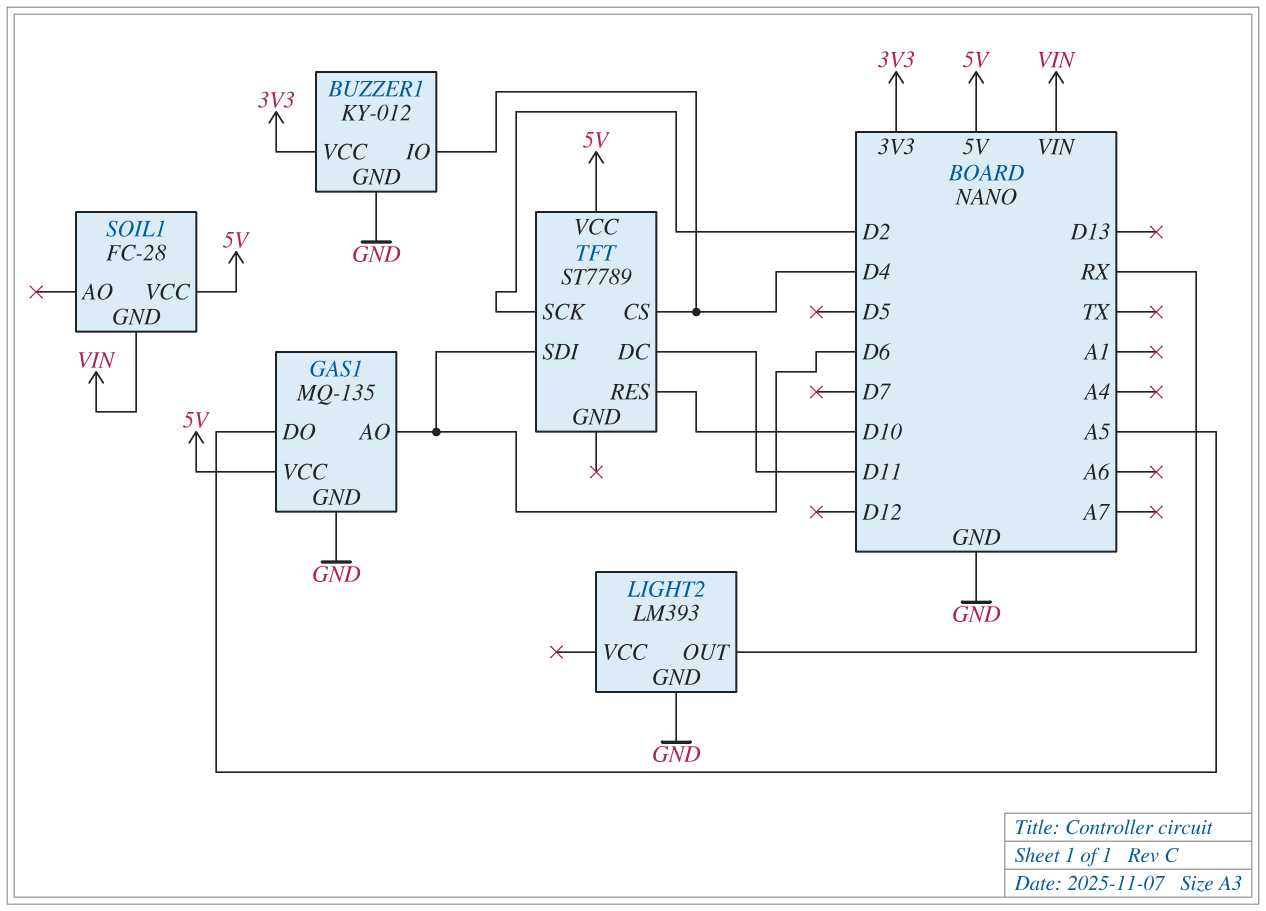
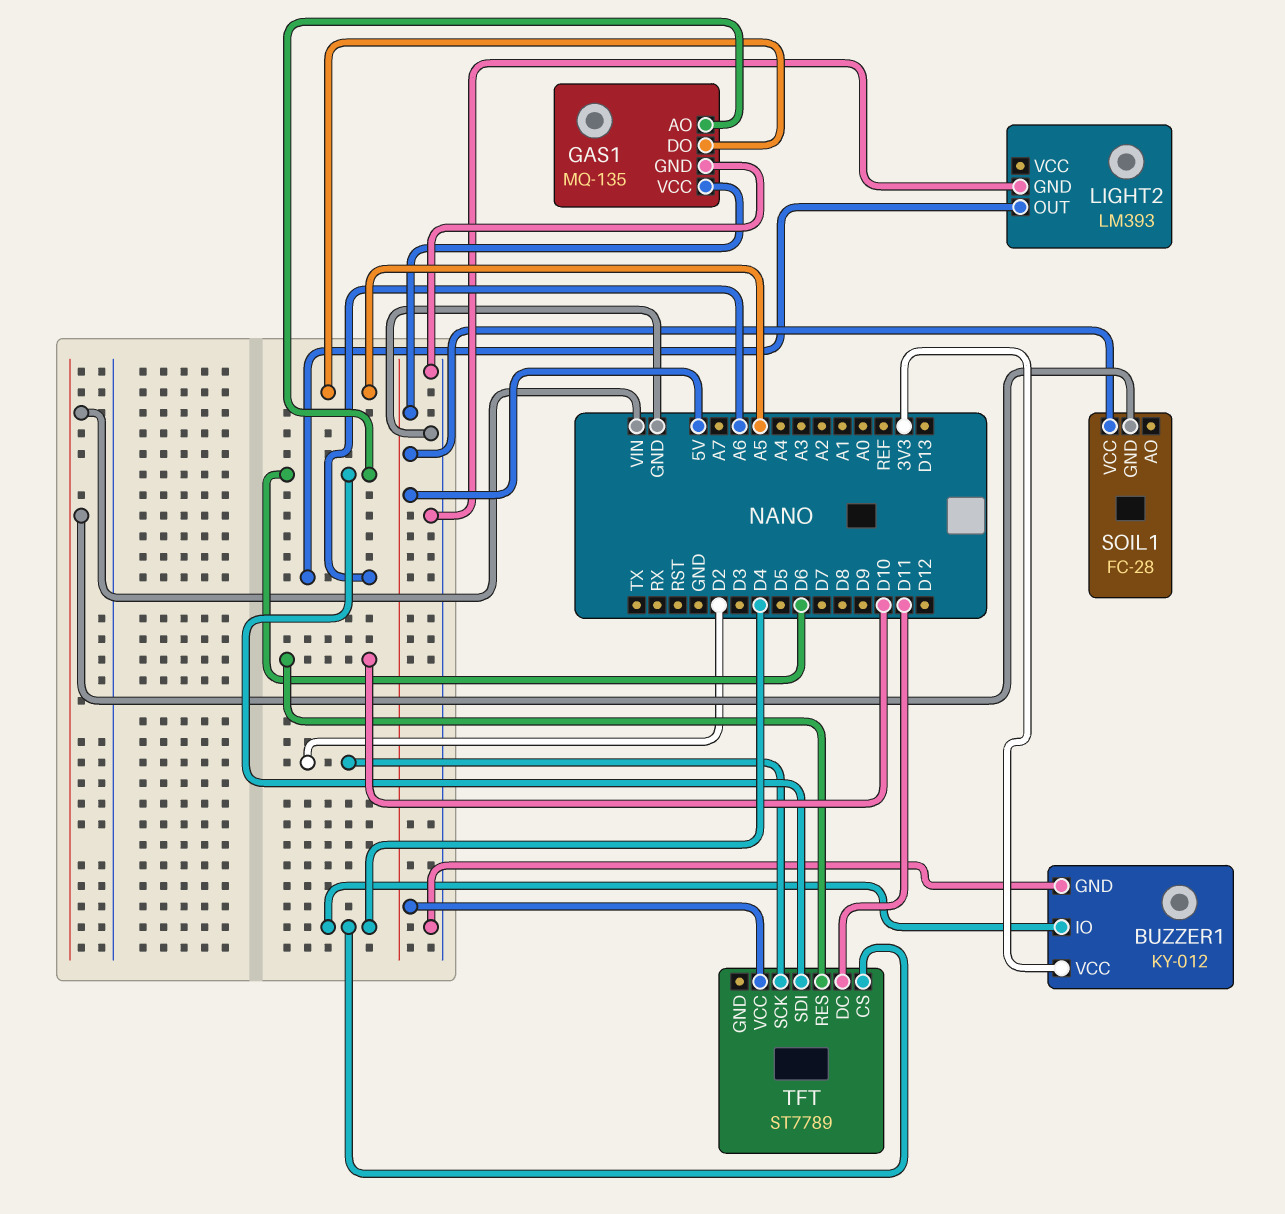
LIGHT2 pin OUT: RX -> A6

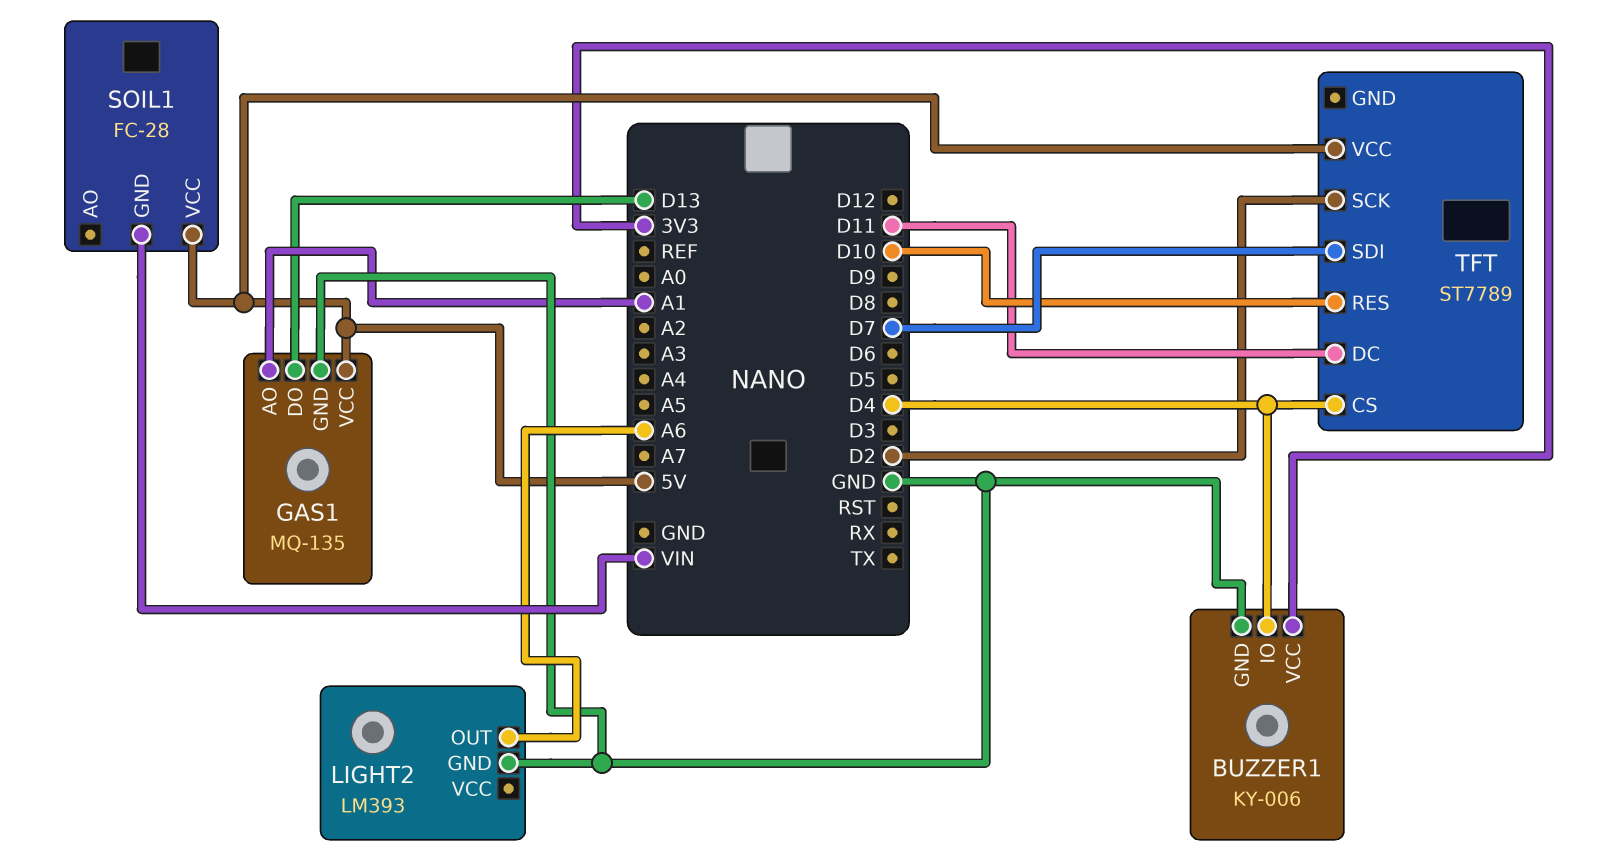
BUZZER1: KY-012 -> KY-006
GAS1 pin AO: D6 -> A1
GAS1 pin DO: A5 -> D13
TFT pin SDI: D6 -> D7

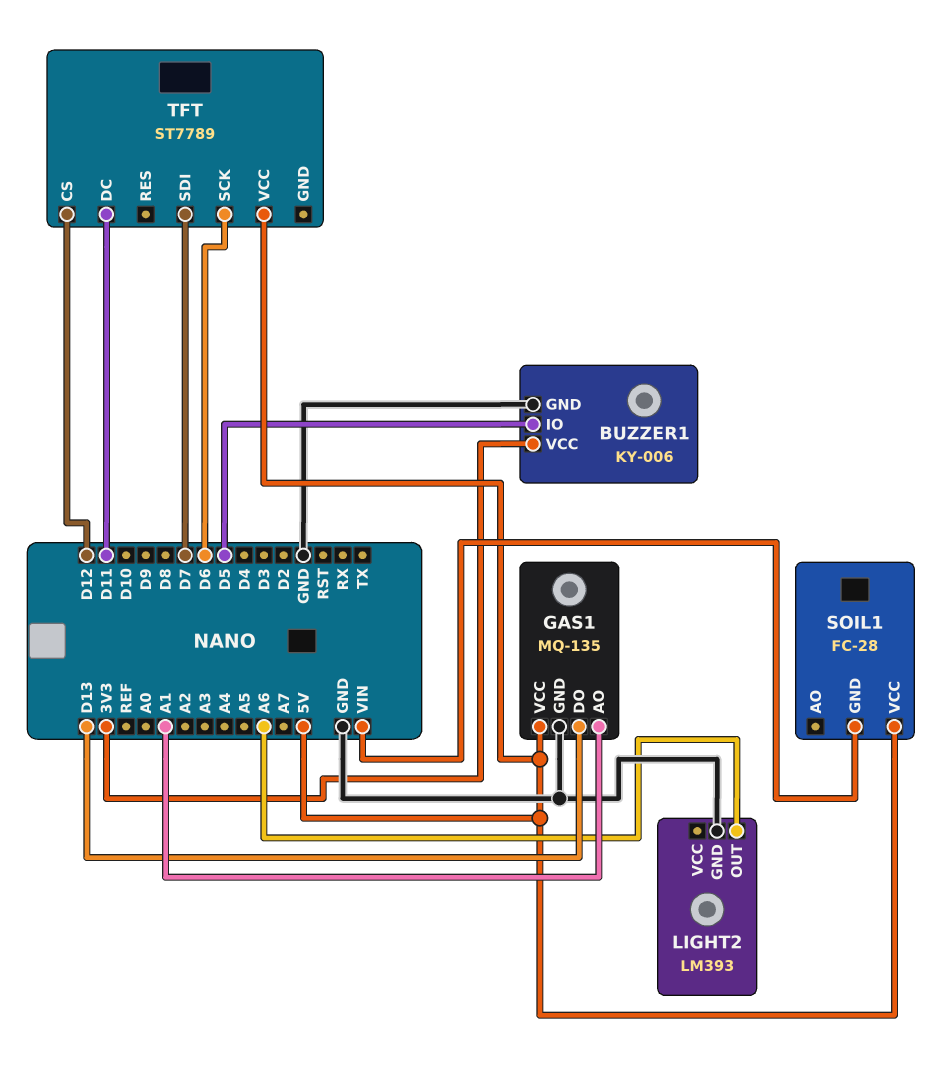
BUZZER1 pin IO: D4 -> D5
TFT pin CS: D4 -> D12
TFT pin RES: D10 -> none
TFT pin SCK: D2 -> D6

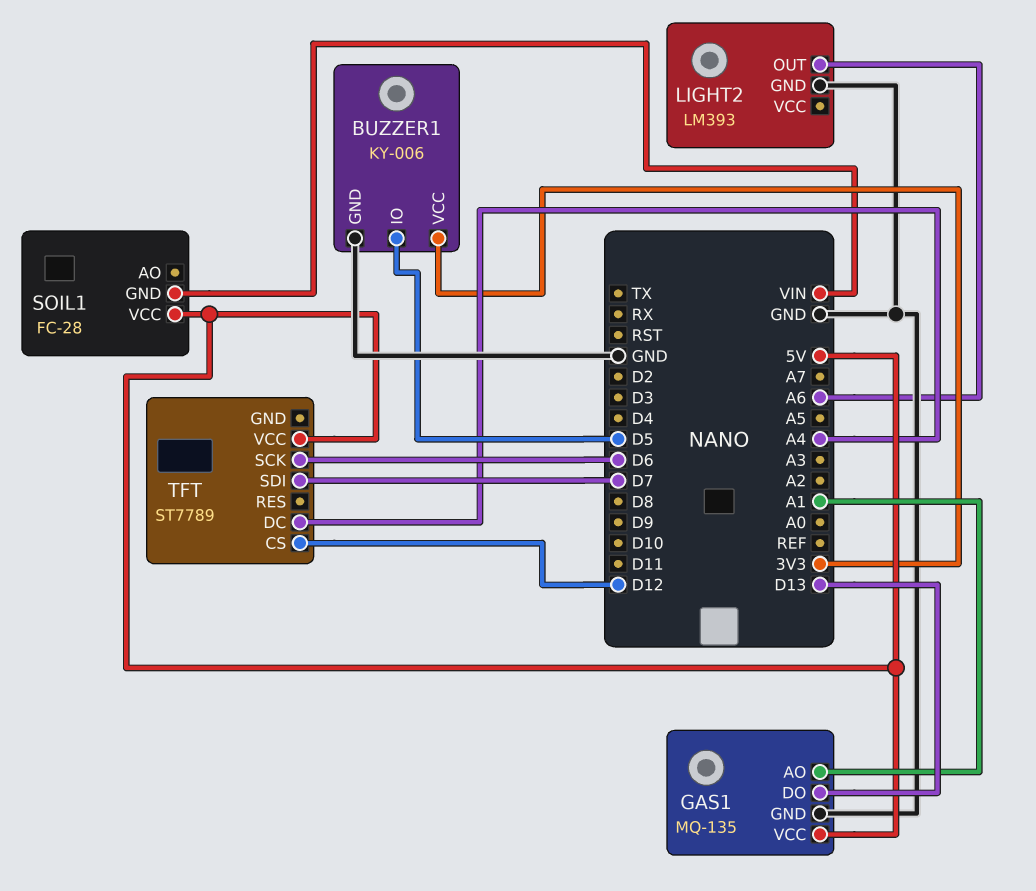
TFT pin DC: D11 -> A4

